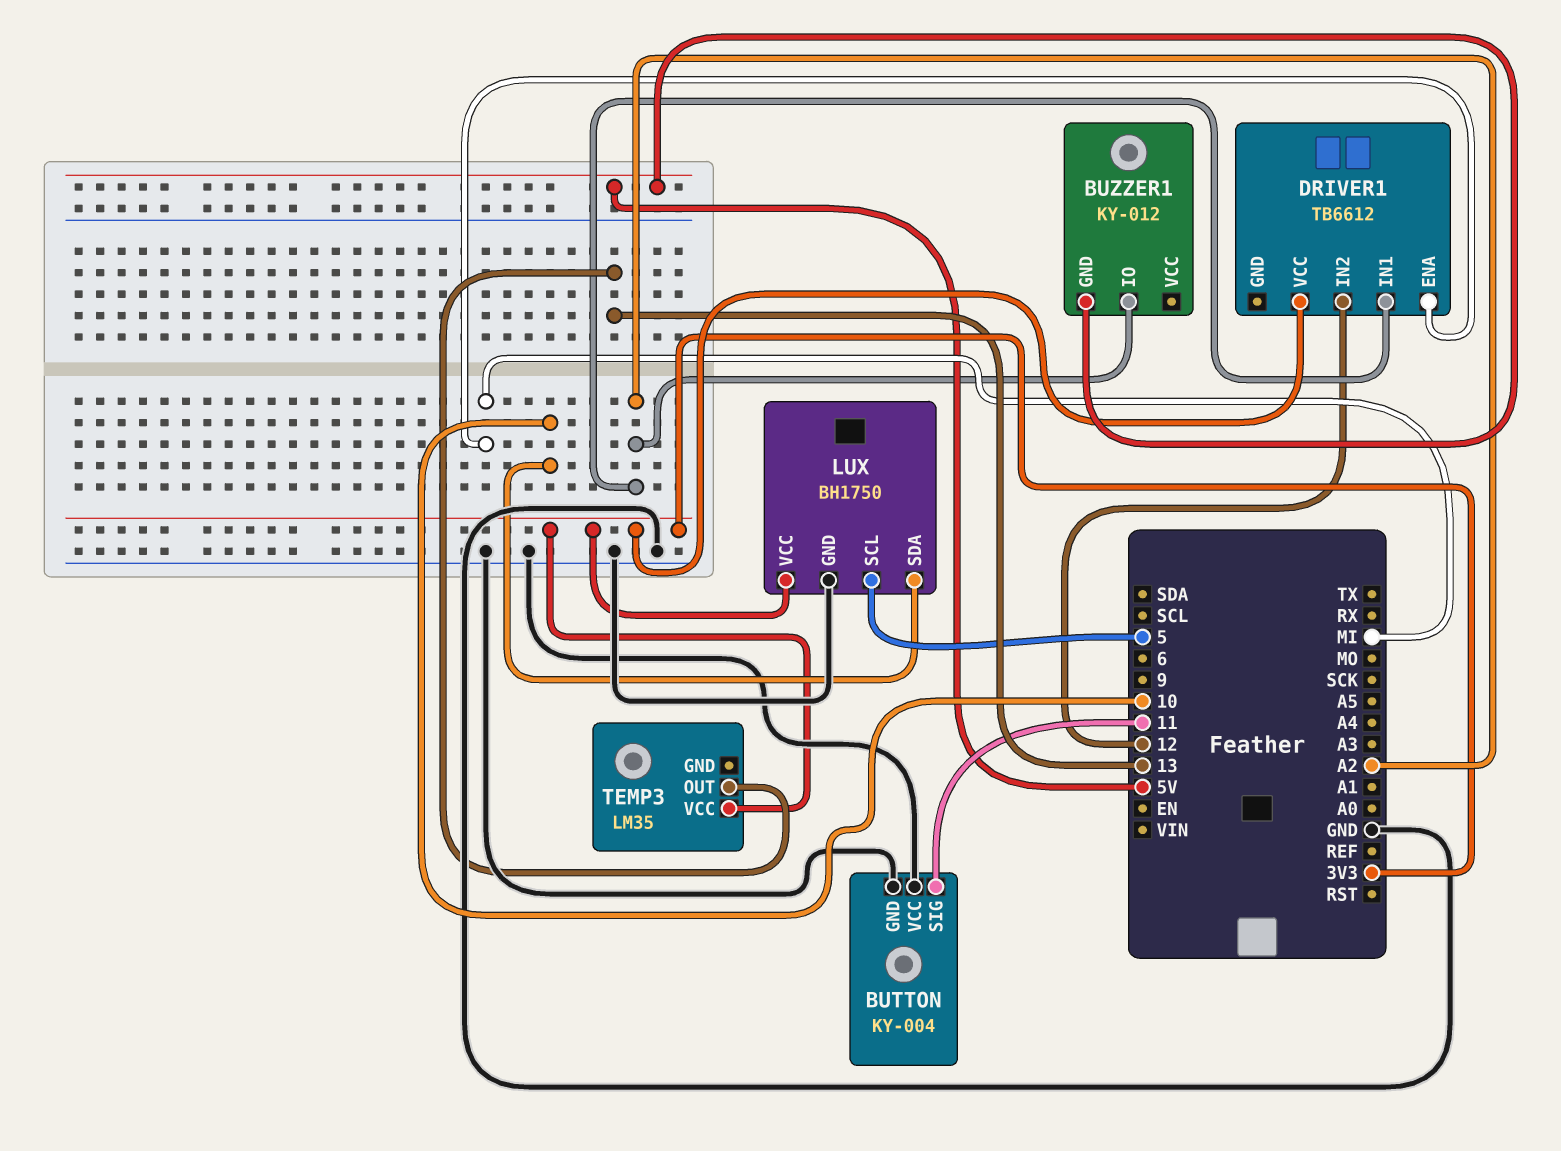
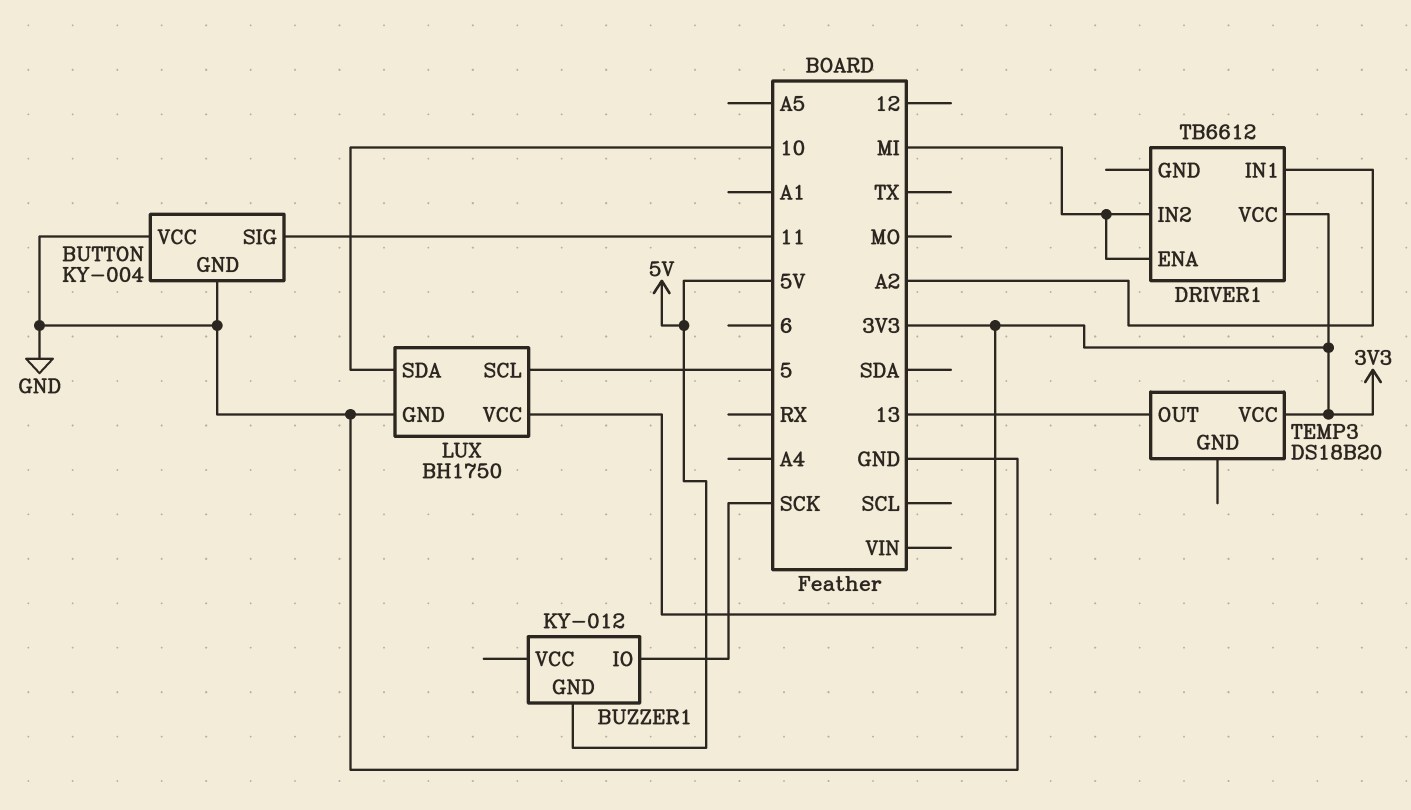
BUZZER1 pin IO: A2 -> SCK
DRIVER1 pin IN2: 12 -> MI
TEMP3: LM35 -> DS18B20

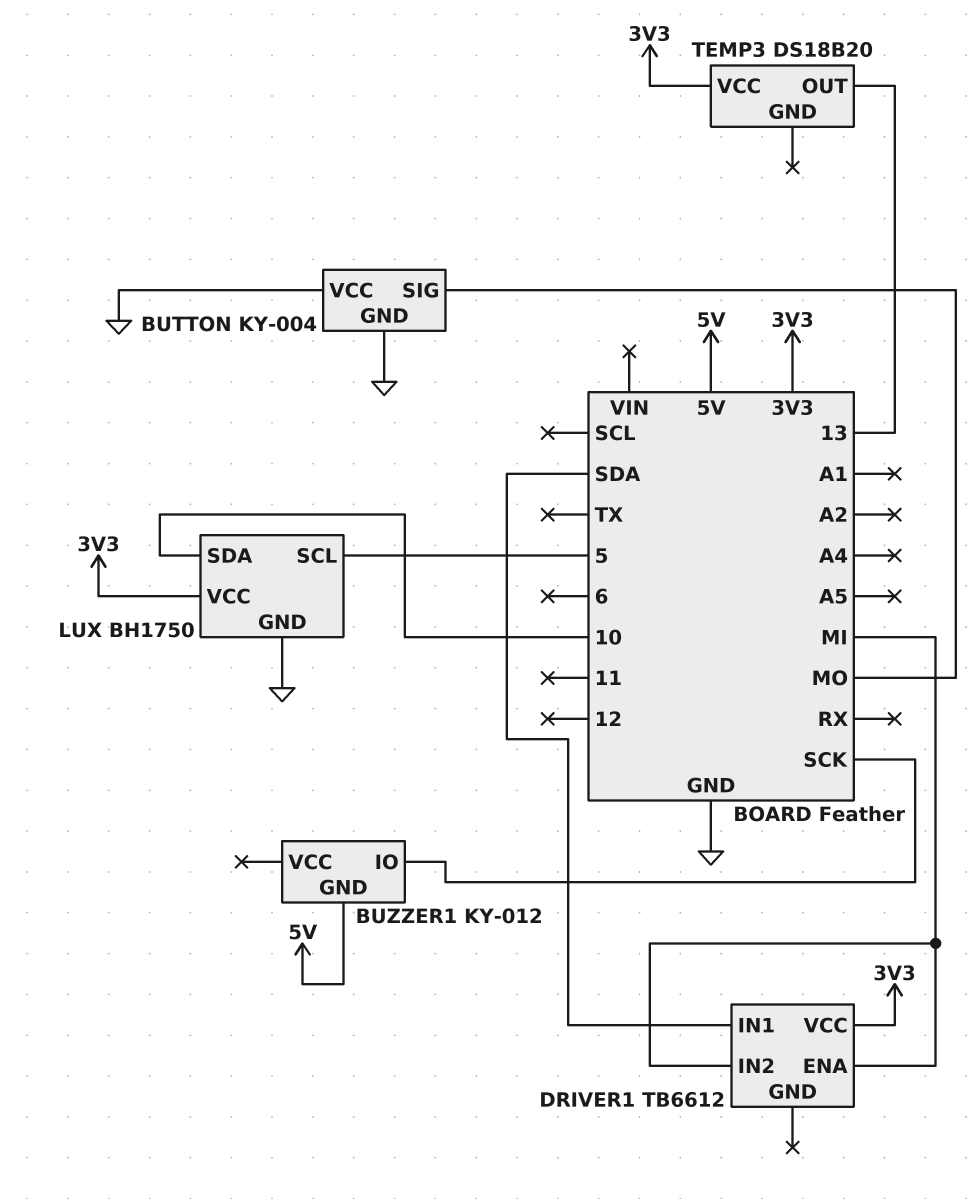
BUTTON pin SIG: 11 -> MO
DRIVER1 pin IN1: A2 -> SDA

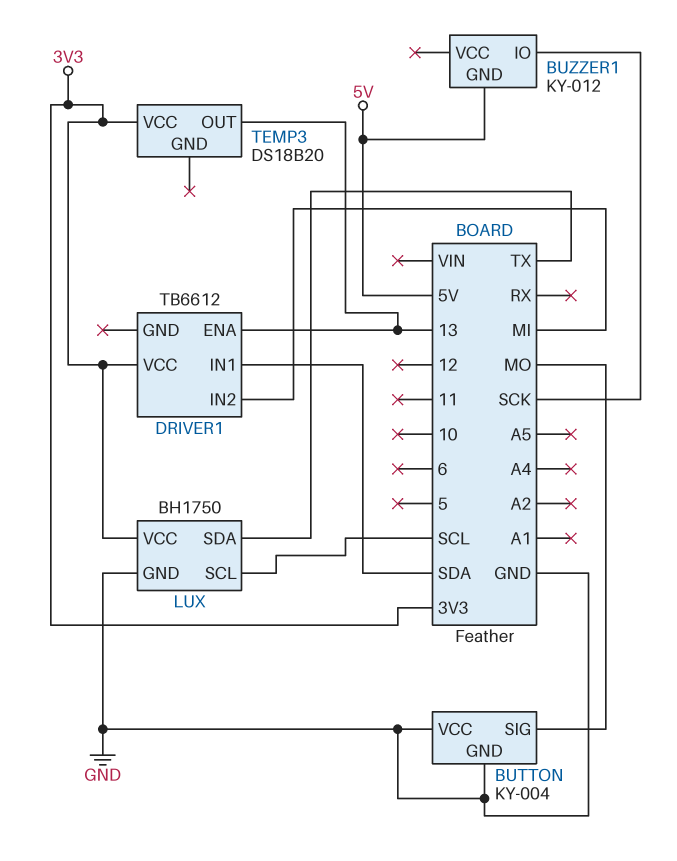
DRIVER1 pin ENA: MI -> 13
LUX pin SCL: 5 -> SCL
LUX pin SDA: 10 -> TX

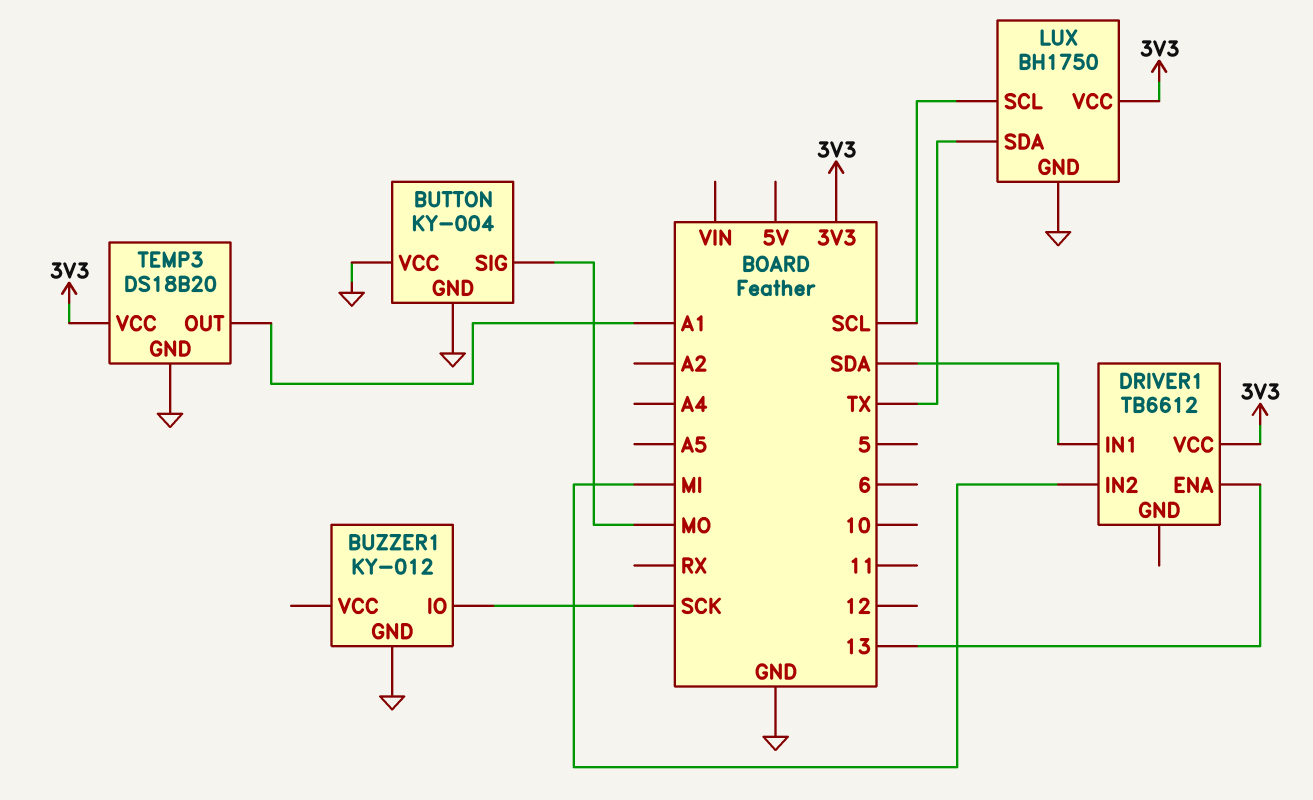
BUZZER1 pin GND: 5V -> GND
TEMP3 pin GND: none -> GND
TEMP3 pin OUT: 13 -> A1

